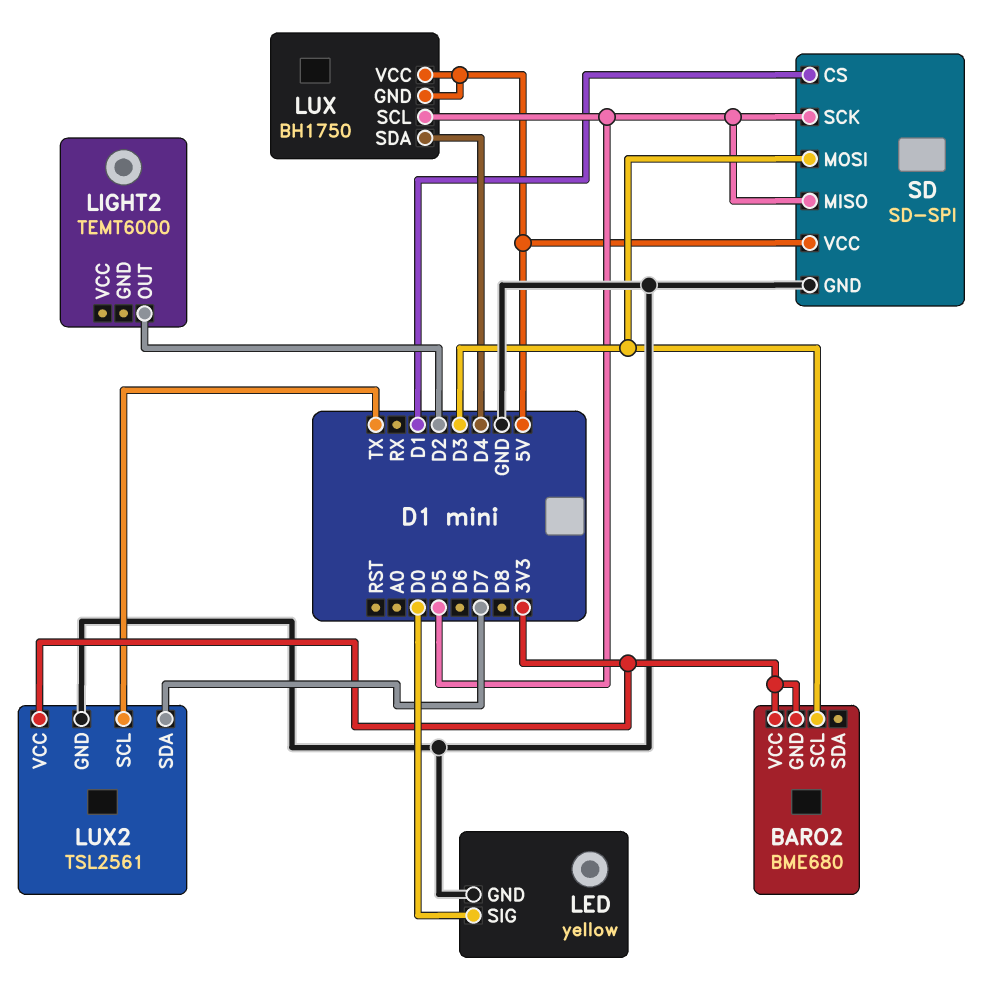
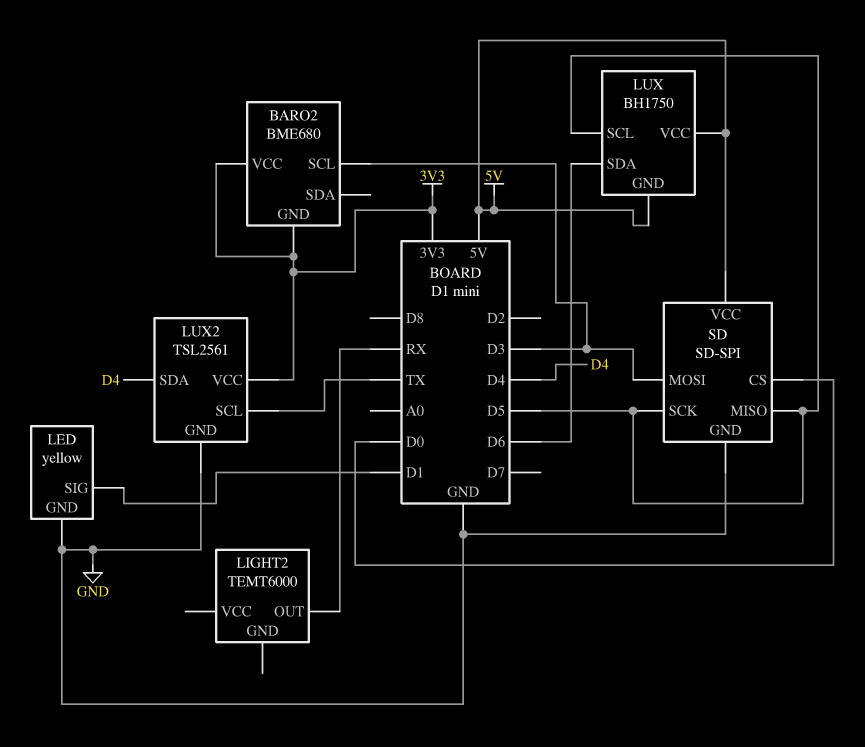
LED pin SIG: D0 -> D1
LIGHT2 pin OUT: D2 -> RX
LUX pin SDA: D4 -> D6
LUX2 pin SDA: D7 -> D4
SD pin CS: D1 -> D0

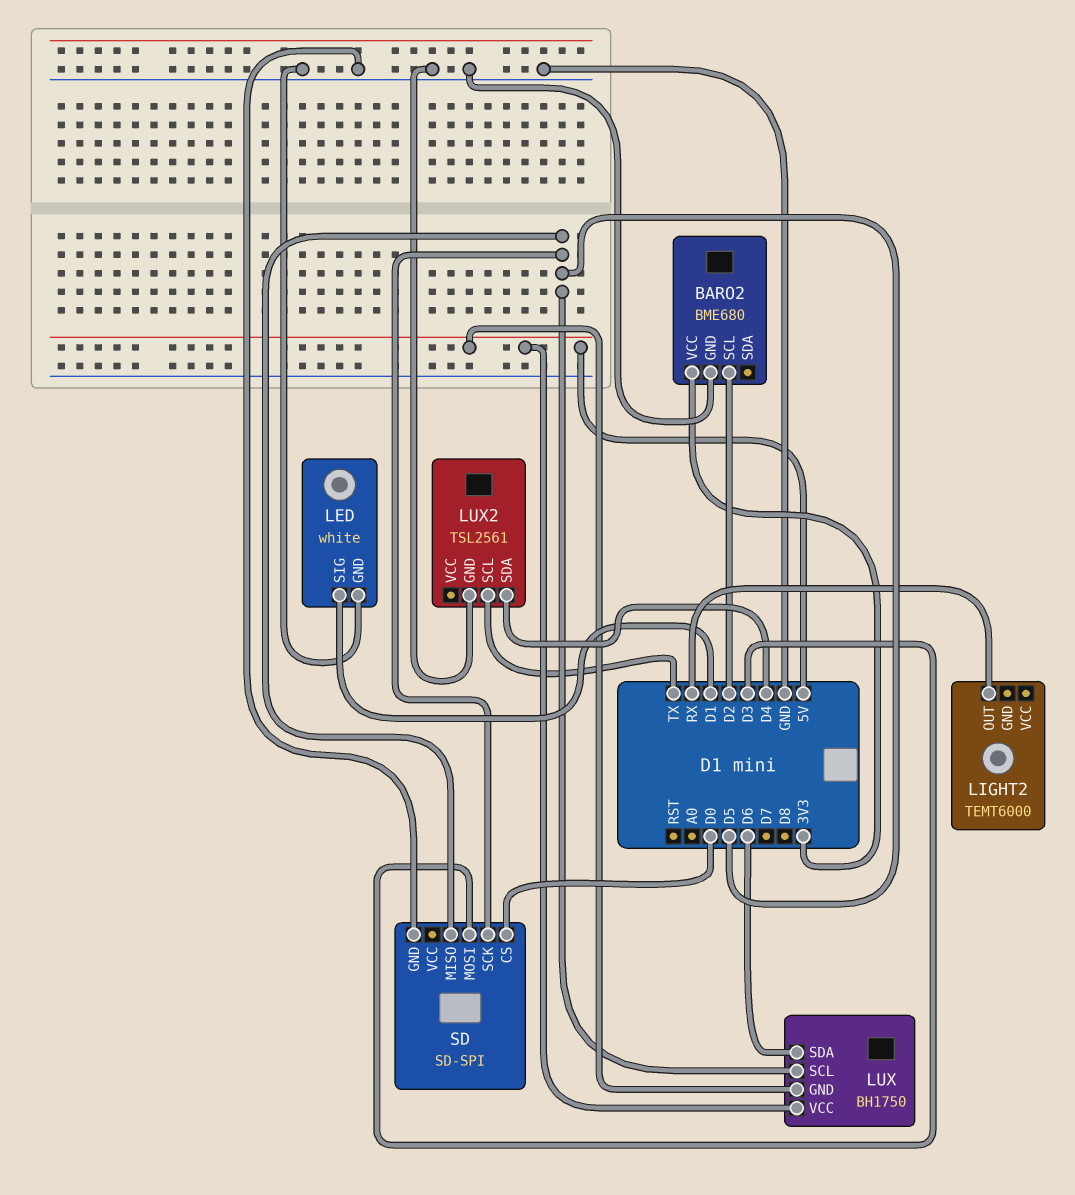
BARO2 pin GND: 3V3 -> GND
BARO2 pin SCL: D3 -> D2
LED: yellow -> white
LUX2 pin VCC: 3V3 -> none
SD pin VCC: 5V -> none

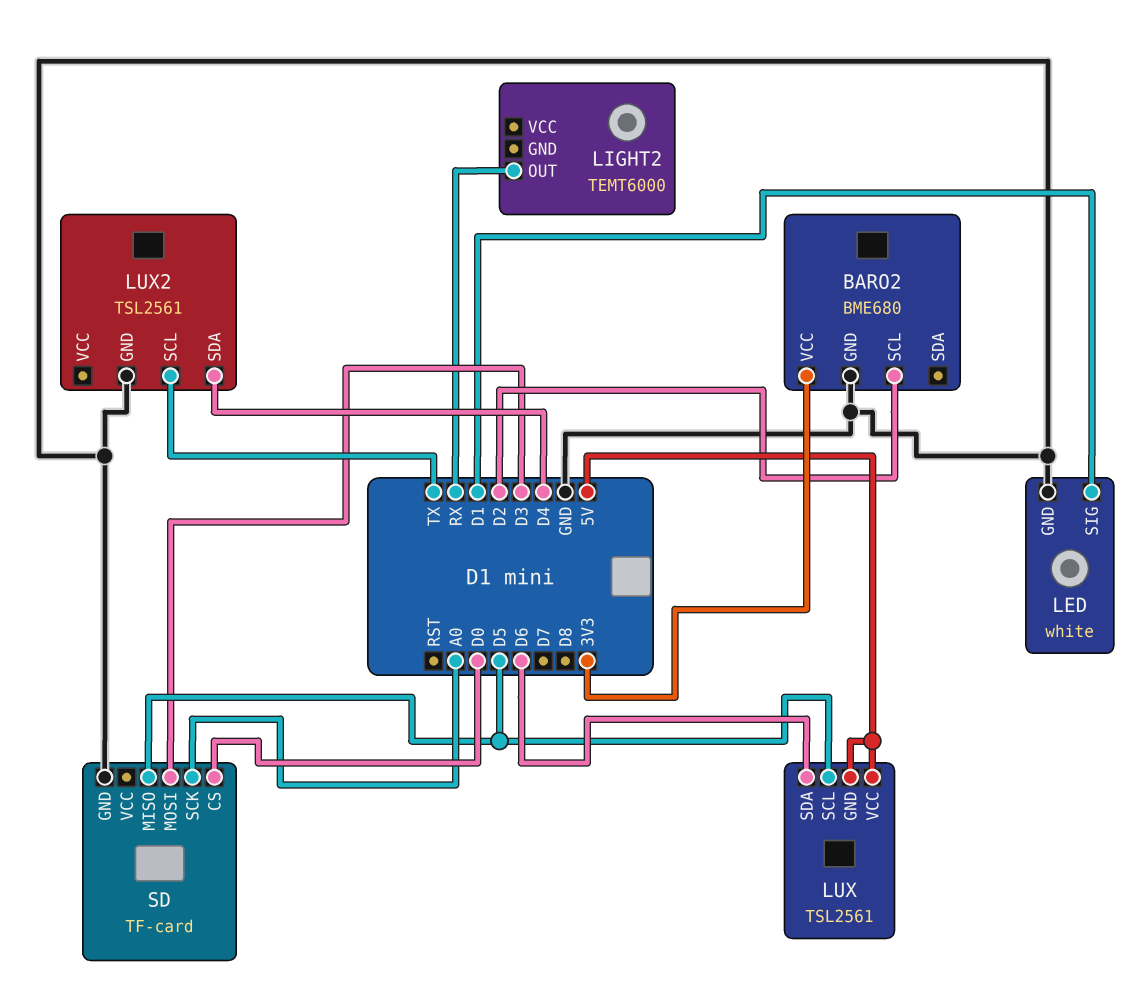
LUX: BH1750 -> TSL2561
SD: SD-SPI -> TF-card
SD pin SCK: D5 -> A0

